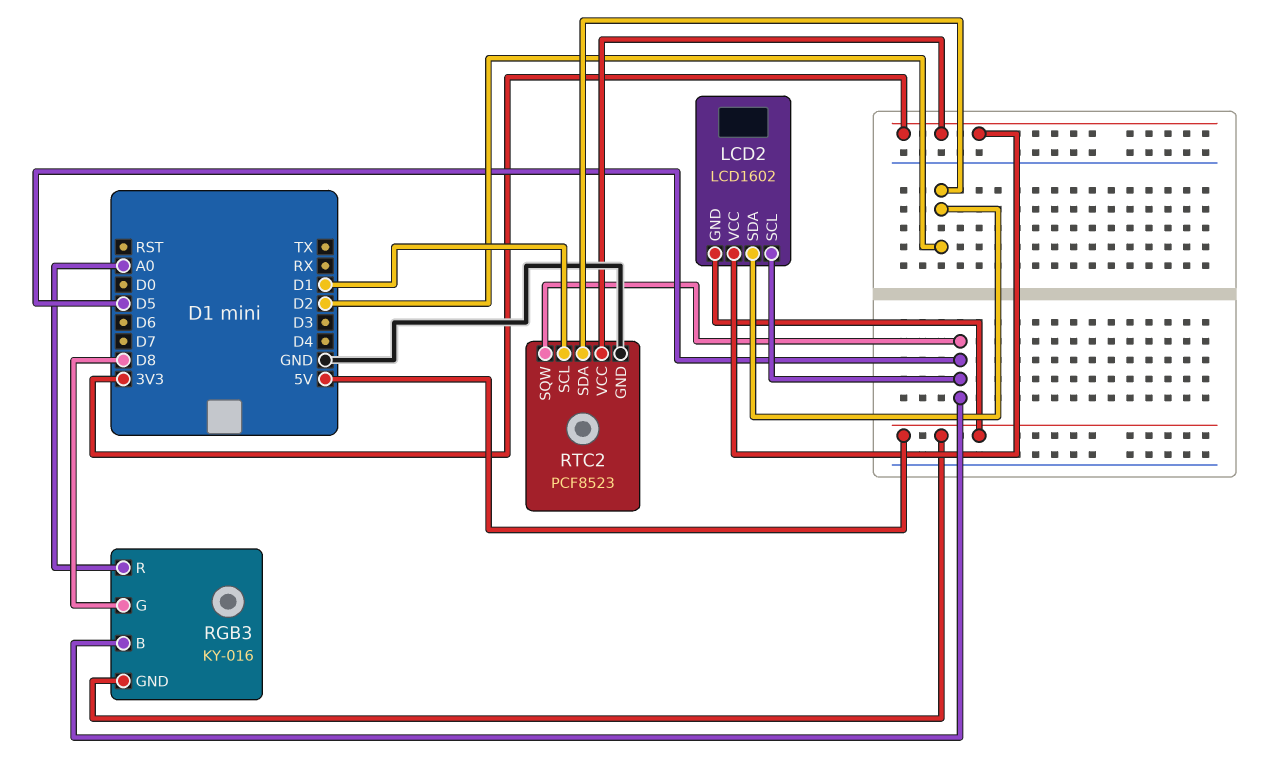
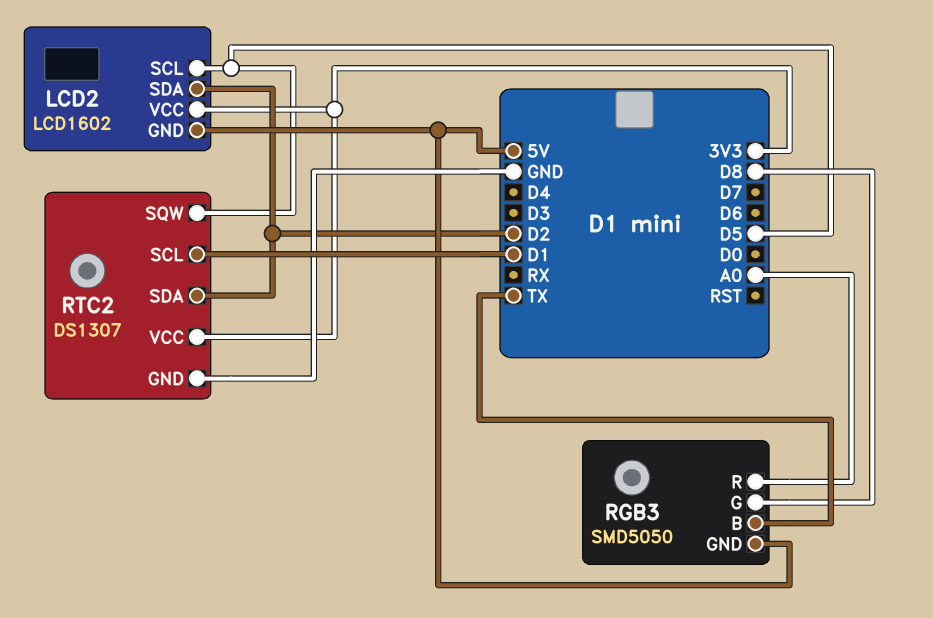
RGB3: KY-016 -> SMD5050
RGB3 pin B: D5 -> TX
RTC2: PCF8523 -> DS1307

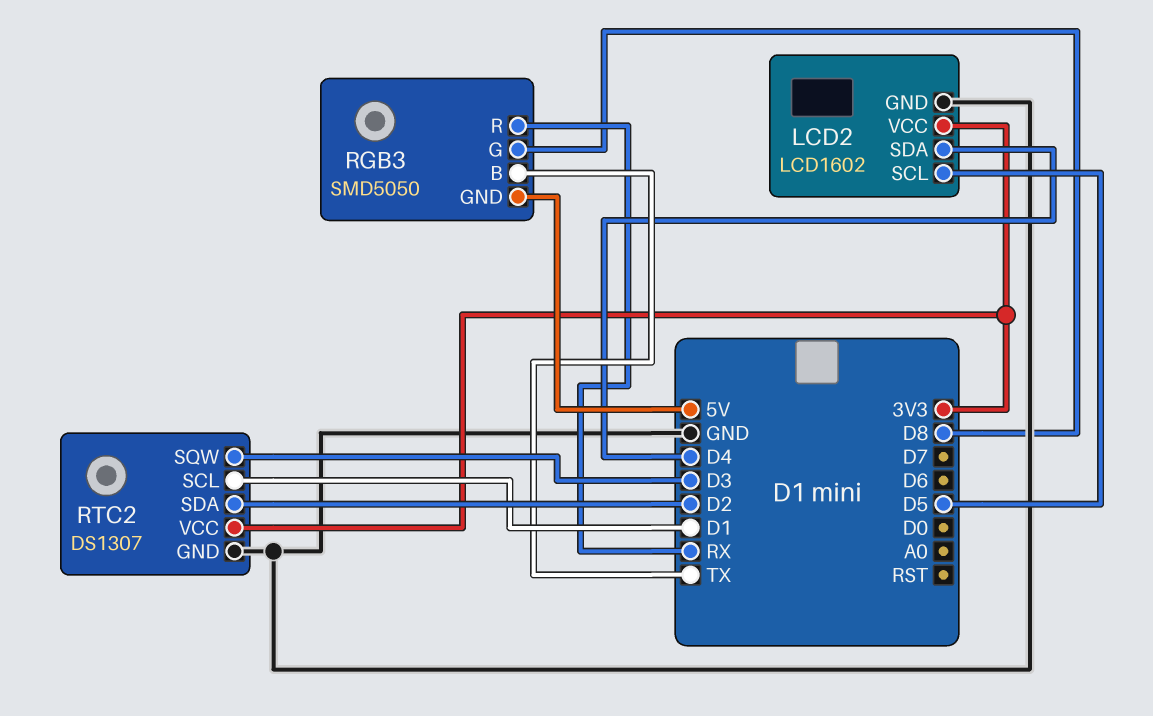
LCD2 pin GND: 5V -> GND
LCD2 pin SDA: D2 -> D4
RGB3 pin R: A0 -> RX
RTC2 pin SQW: D5 -> D3

